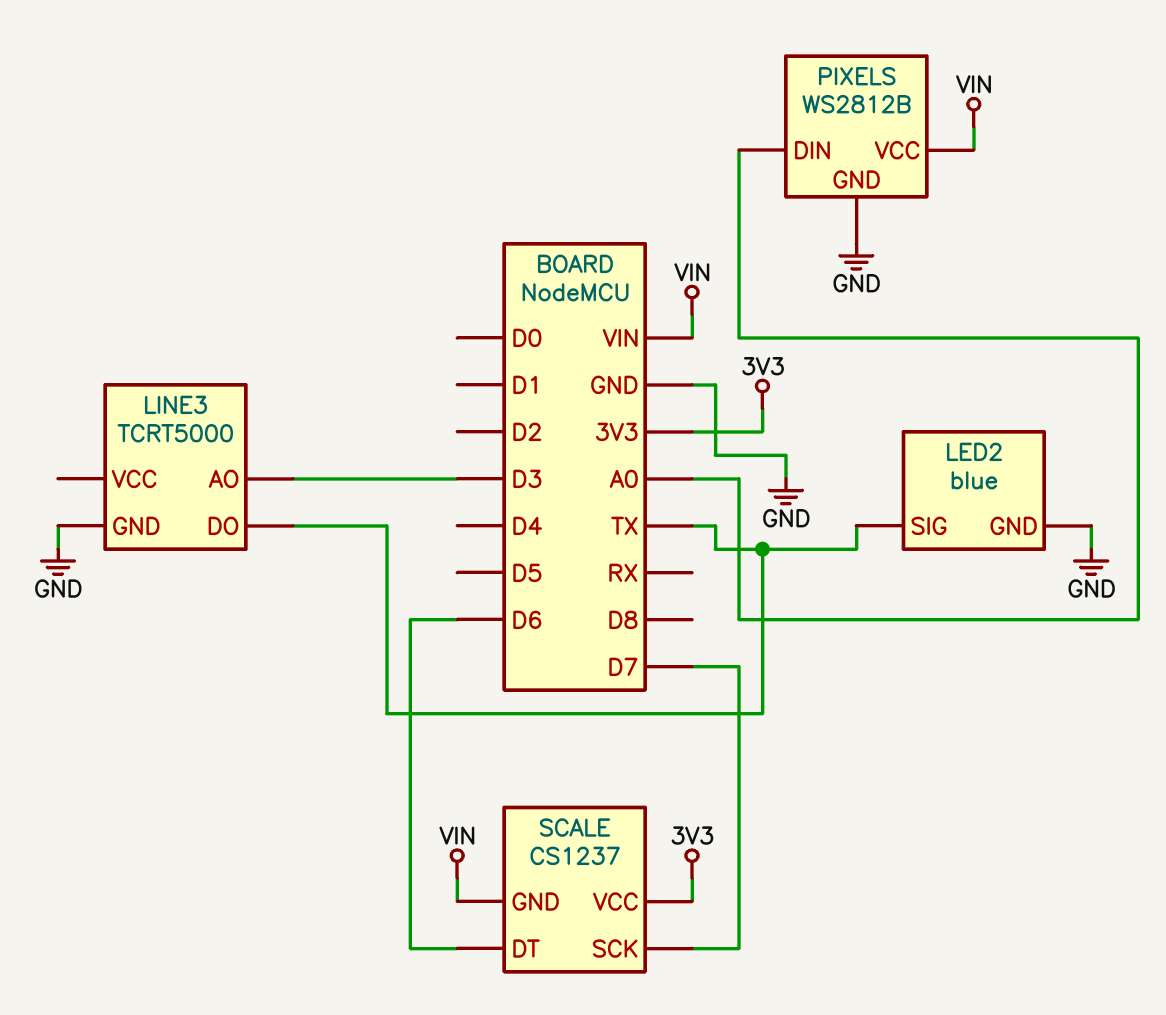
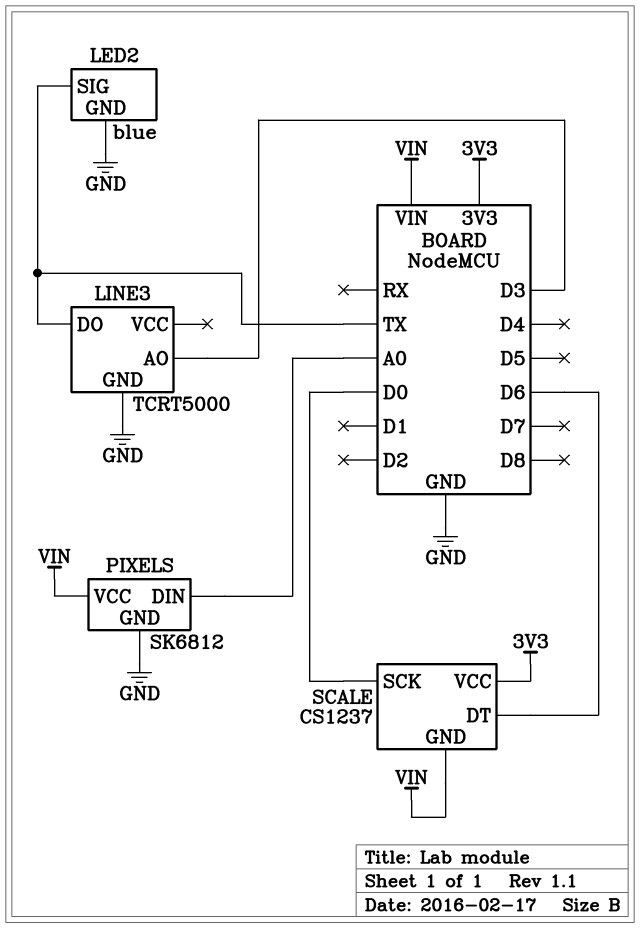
PIXELS: WS2812B -> SK6812
SCALE pin SCK: D7 -> D0

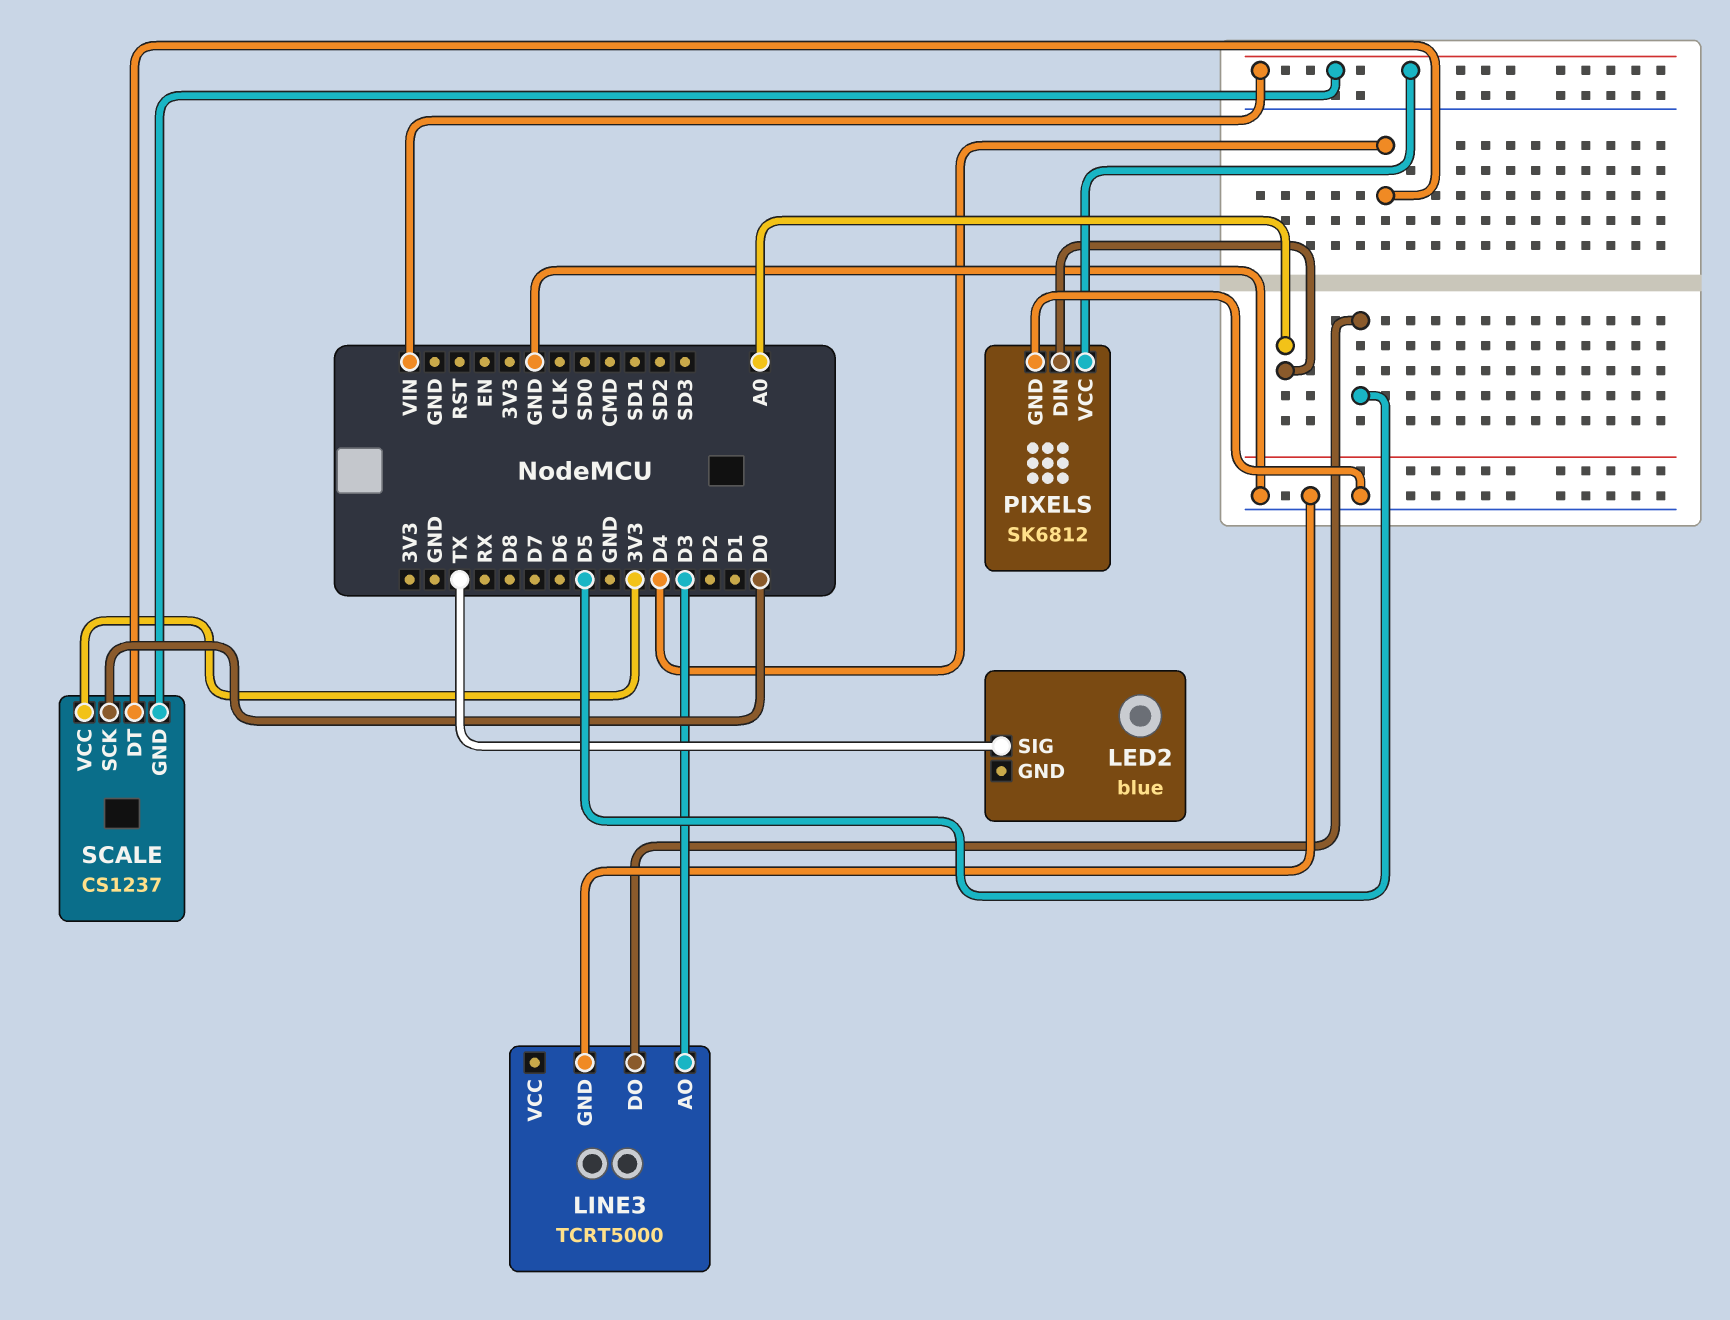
LED2 pin GND: GND -> none
LINE3 pin DO: TX -> D5
SCALE pin DT: D6 -> D4

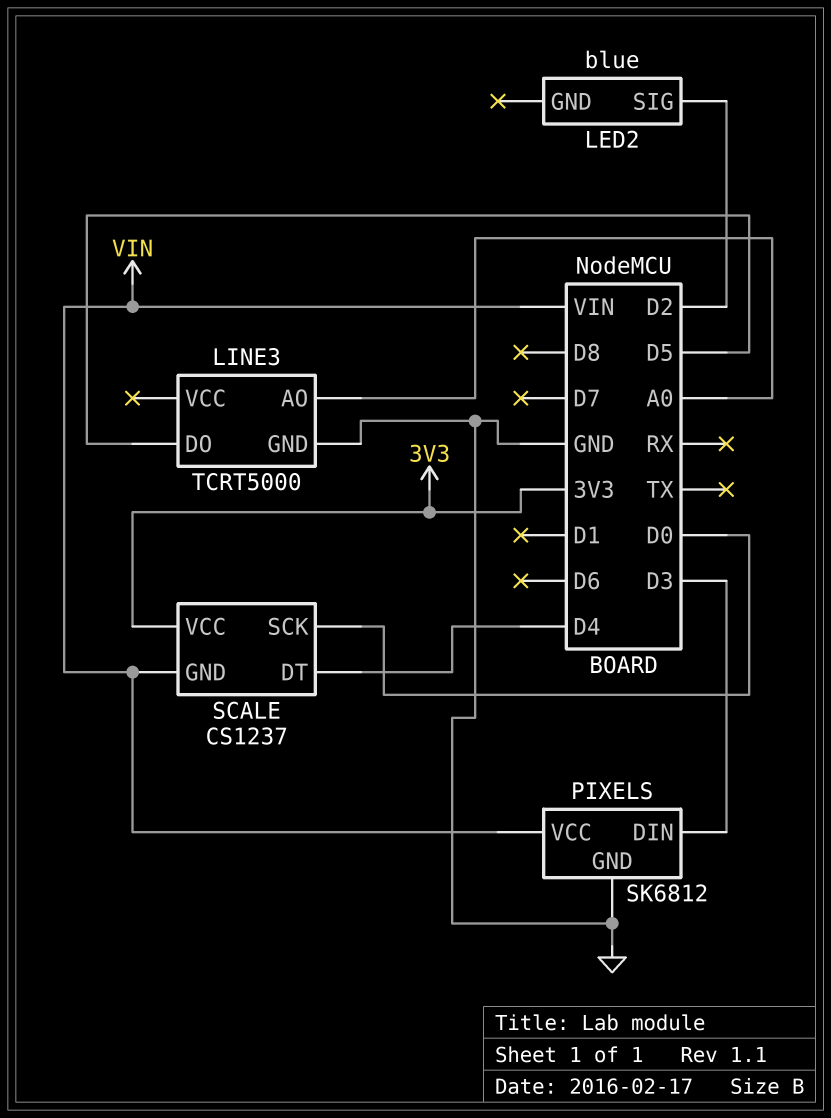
LED2 pin SIG: TX -> D2
LINE3 pin AO: D3 -> A0
PIXELS pin DIN: A0 -> D3

